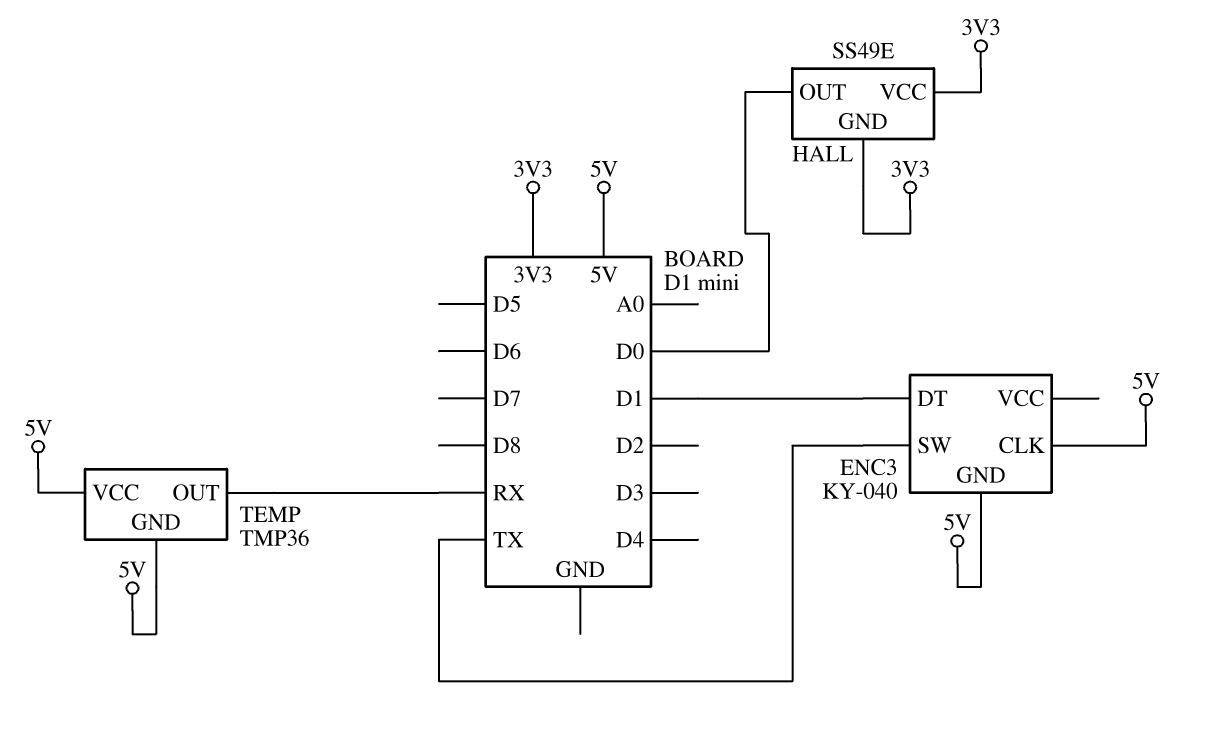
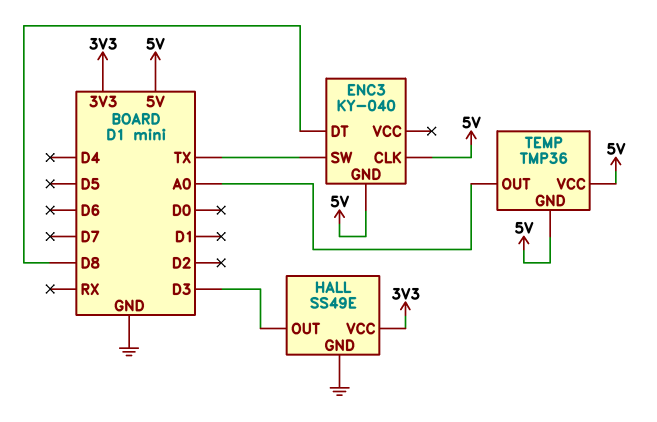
ENC3 pin DT: D1 -> D8
HALL pin GND: 3V3 -> GND
HALL pin OUT: D0 -> D3
TEMP pin OUT: RX -> A0

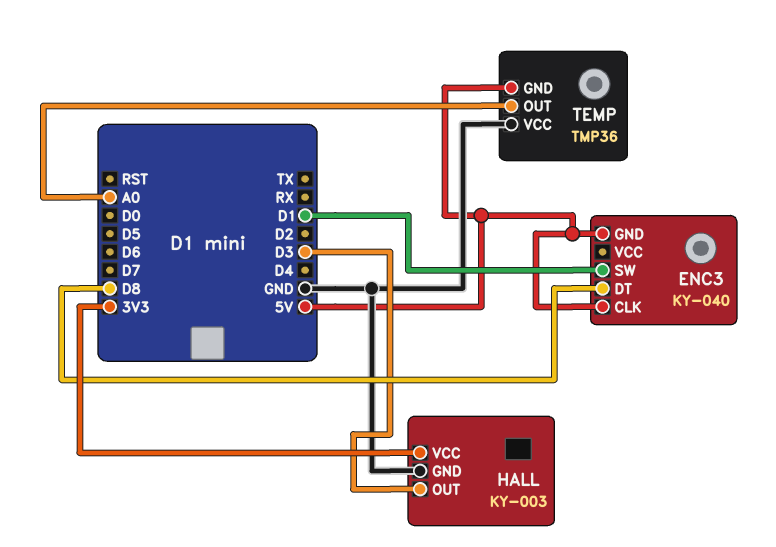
ENC3 pin SW: TX -> D1
HALL: SS49E -> KY-003
TEMP pin VCC: 5V -> GND

